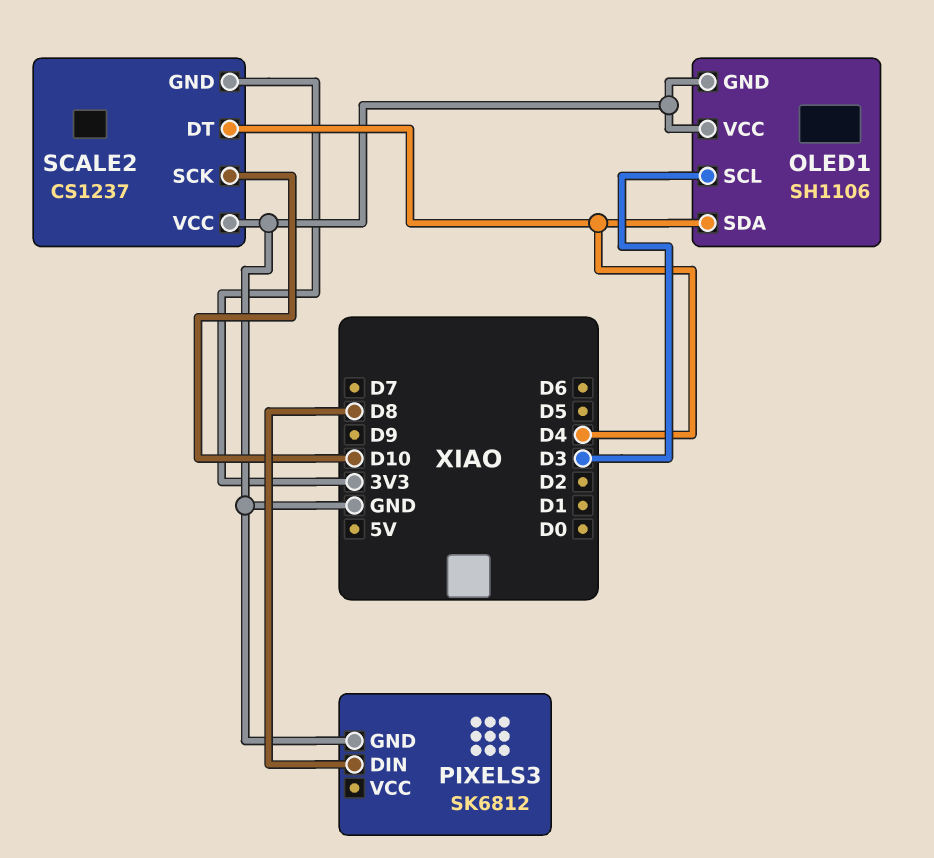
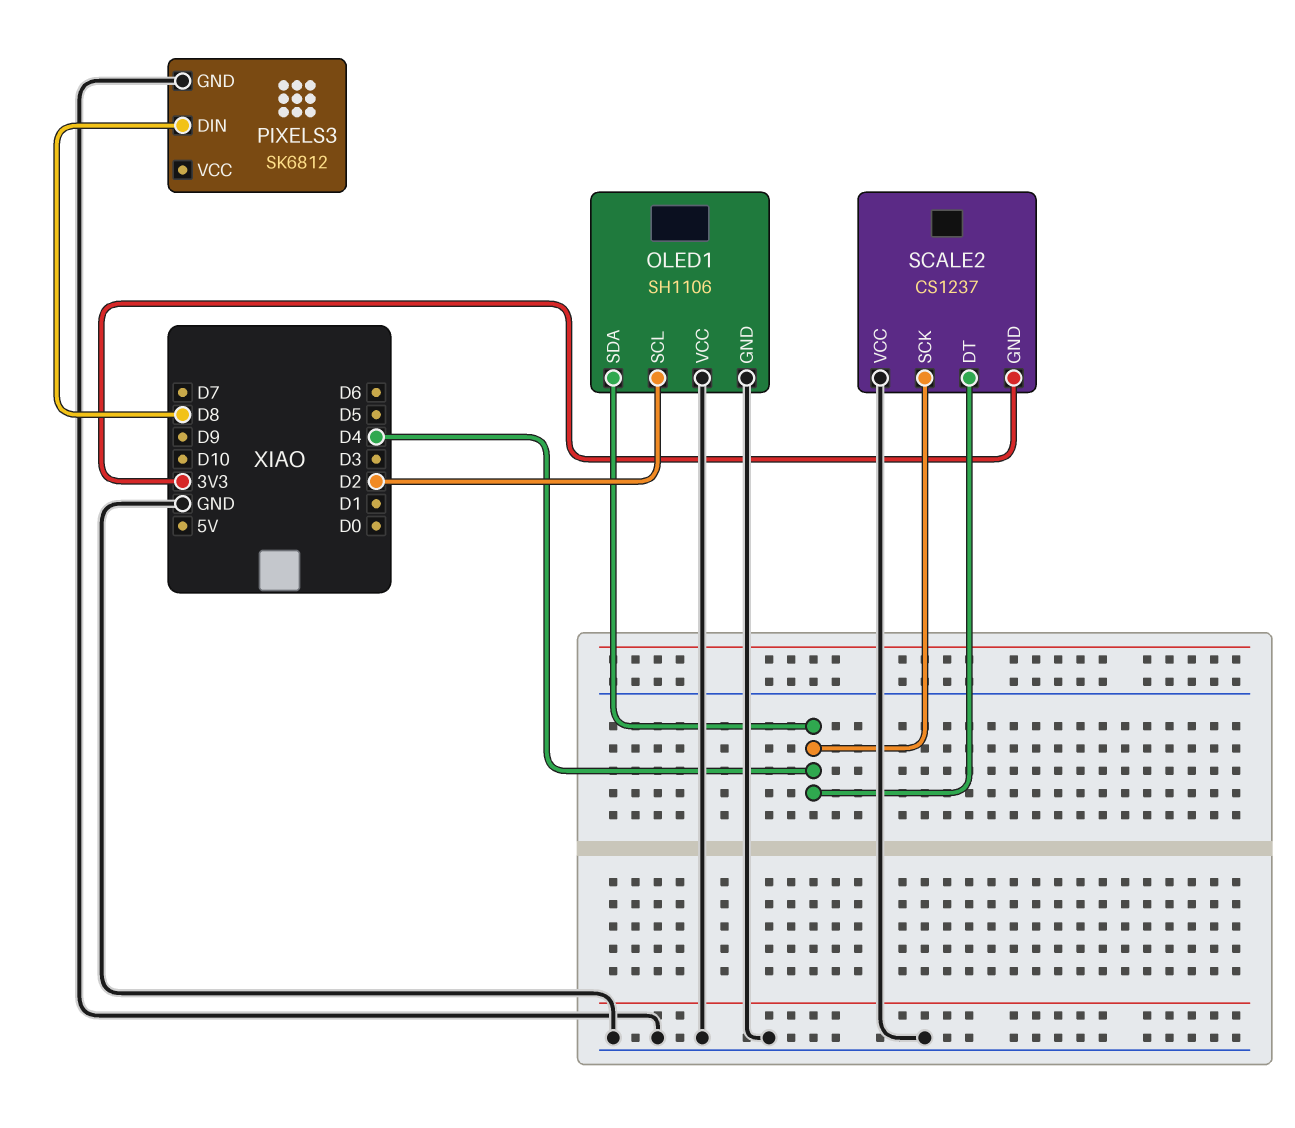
OLED1 pin SCL: D3 -> D2
SCALE2 pin SCK: D10 -> D4

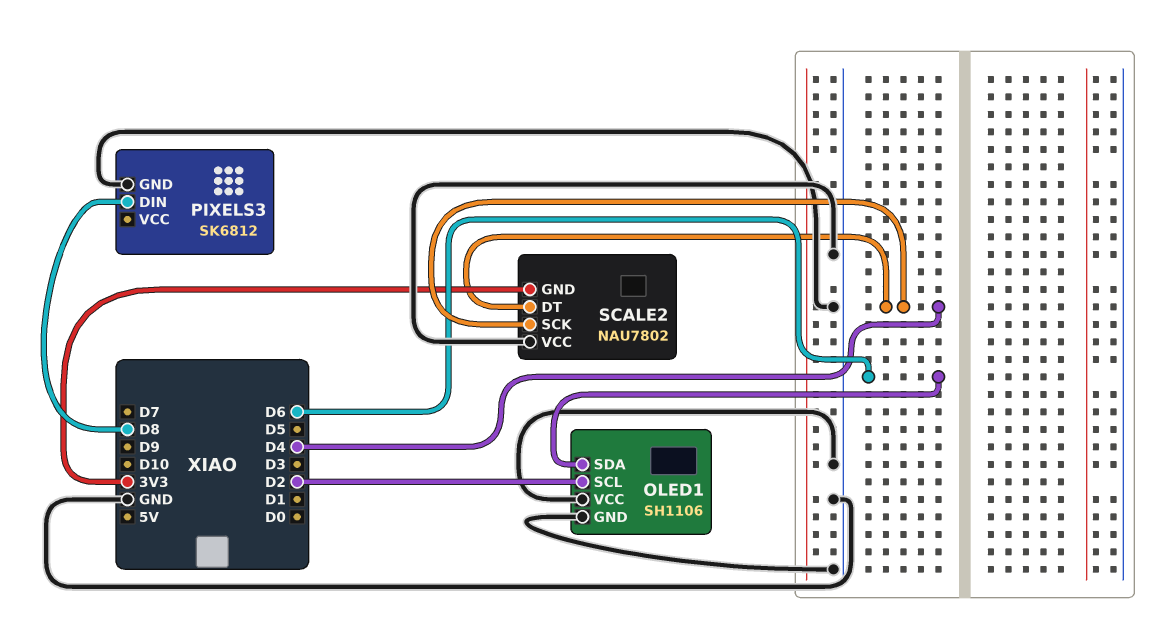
OLED1 pin SDA: D4 -> D6
SCALE2: CS1237 -> NAU7802

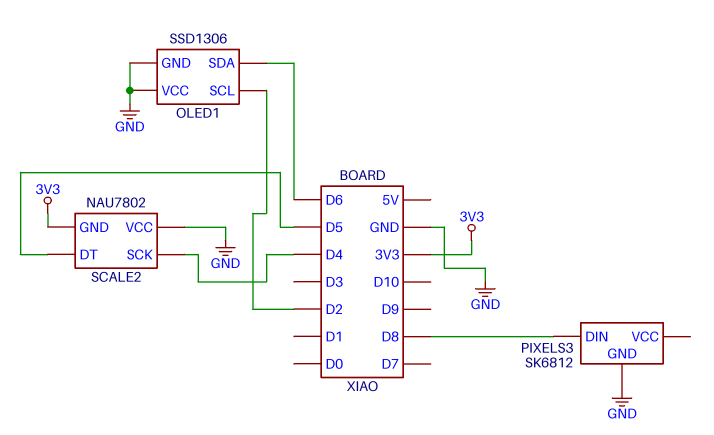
OLED1: SH1106 -> SSD1306
SCALE2 pin DT: D4 -> D5

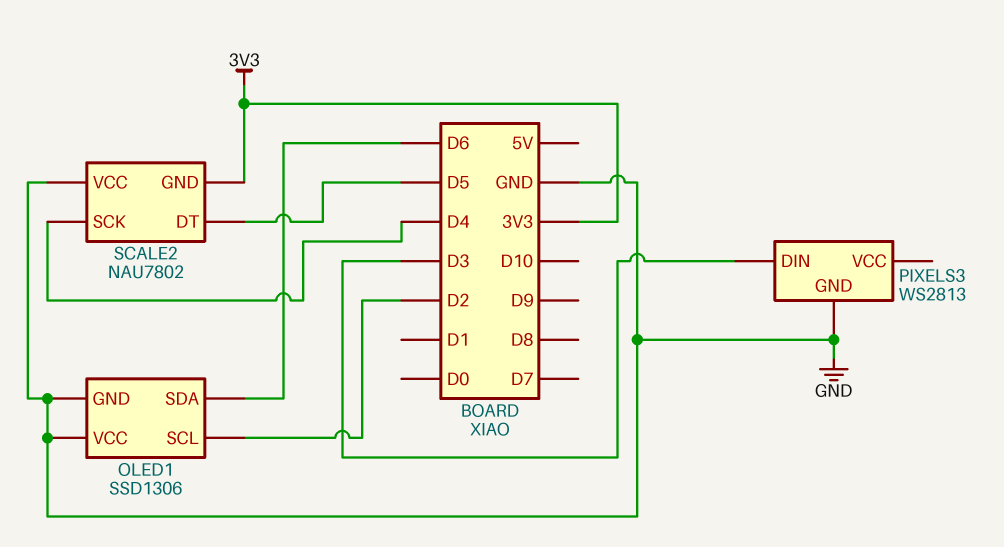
PIXELS3: SK6812 -> WS2813
PIXELS3 pin DIN: D8 -> D3

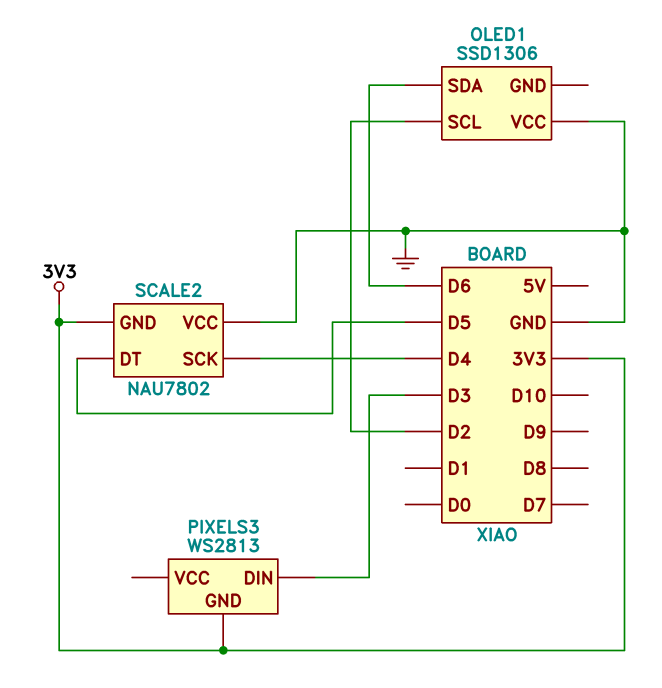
OLED1 pin GND: GND -> none
PIXELS3 pin GND: GND -> 3V3

